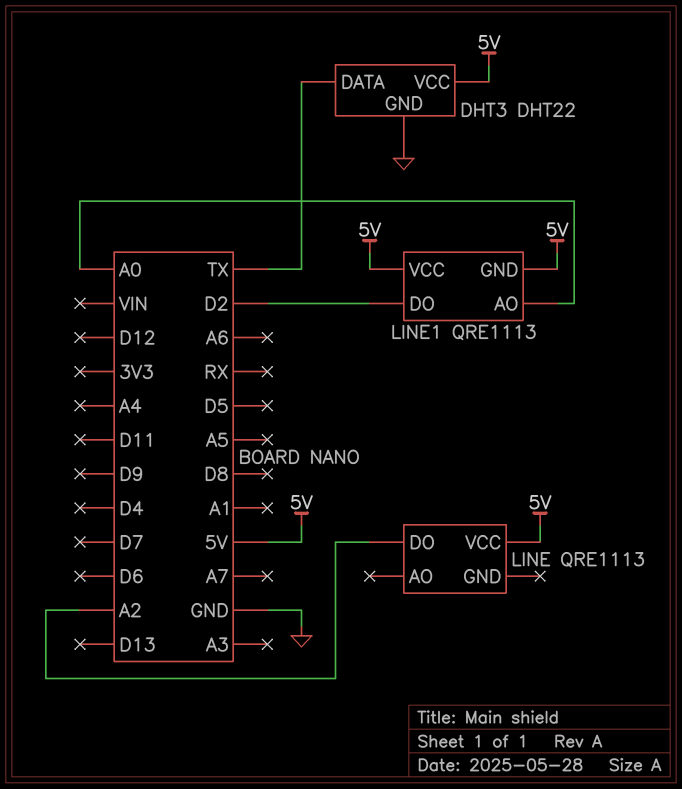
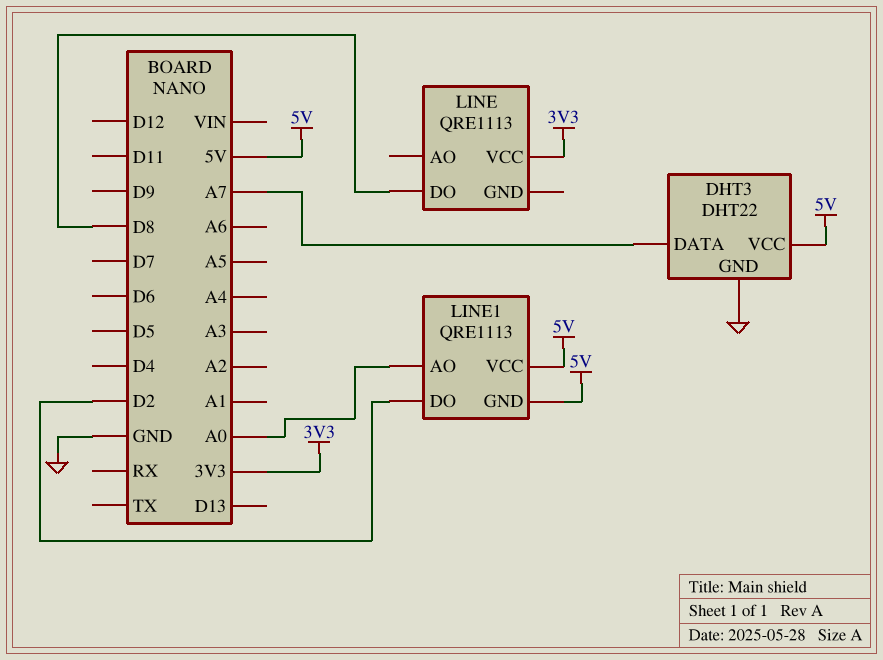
DHT3 pin DATA: TX -> A7
LINE pin DO: A2 -> D8
LINE pin VCC: 5V -> 3V3

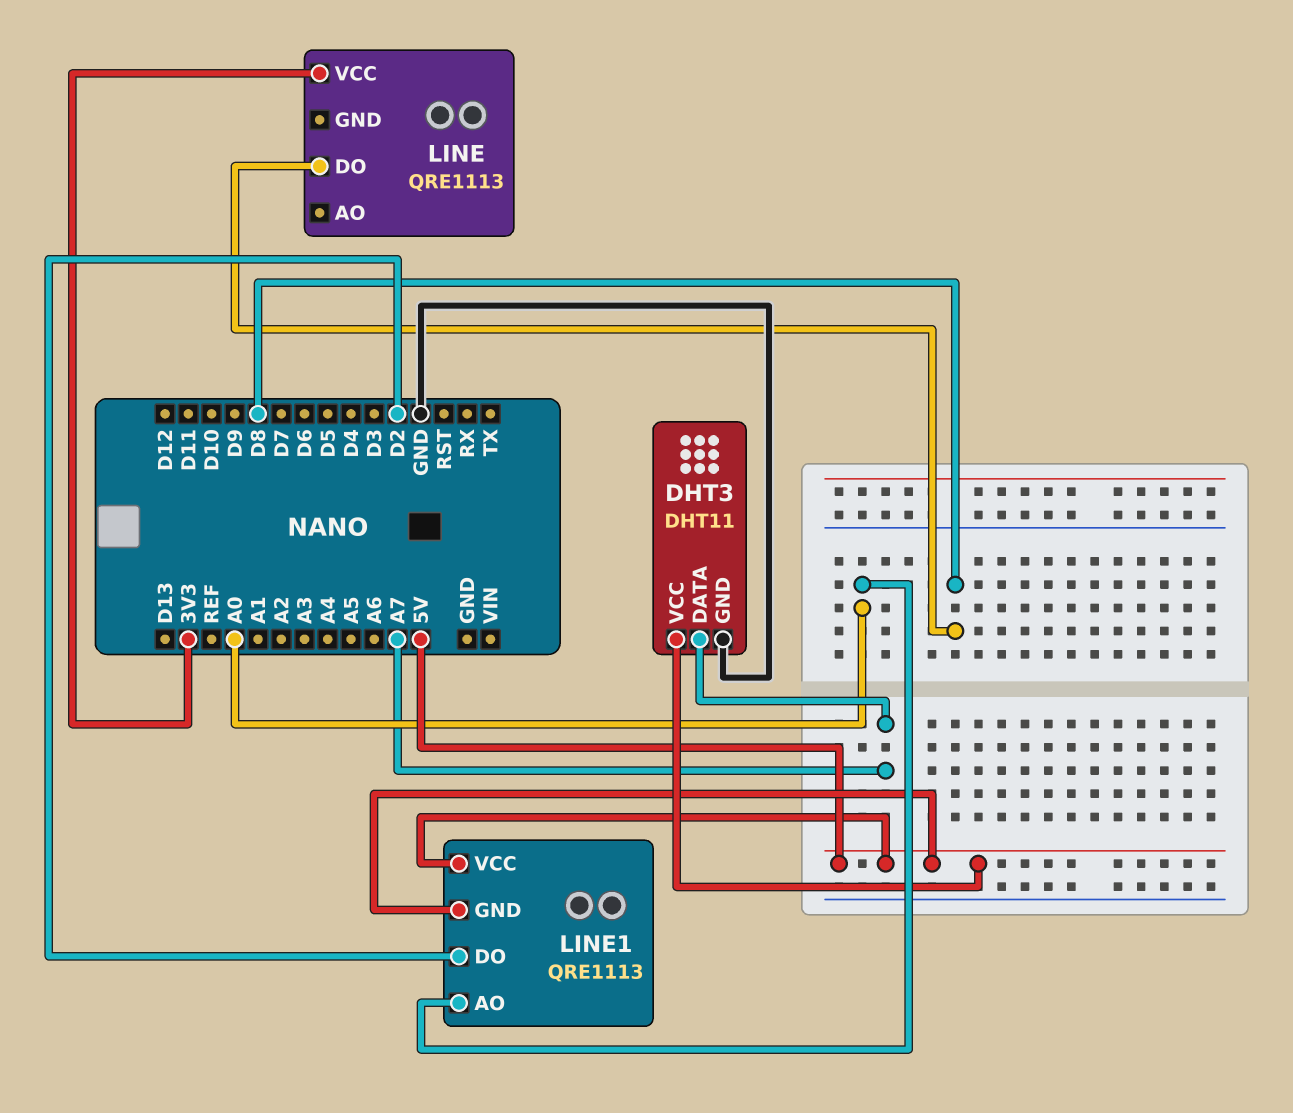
DHT3: DHT22 -> DHT11

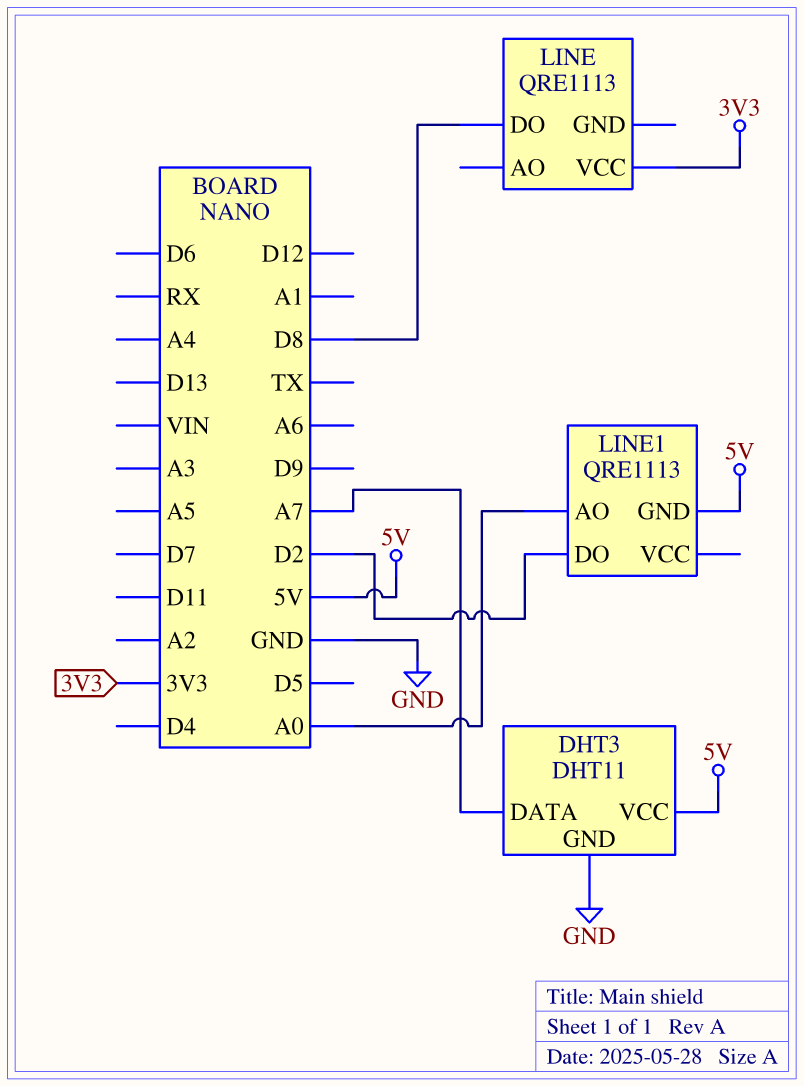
LINE1 pin VCC: 5V -> none

